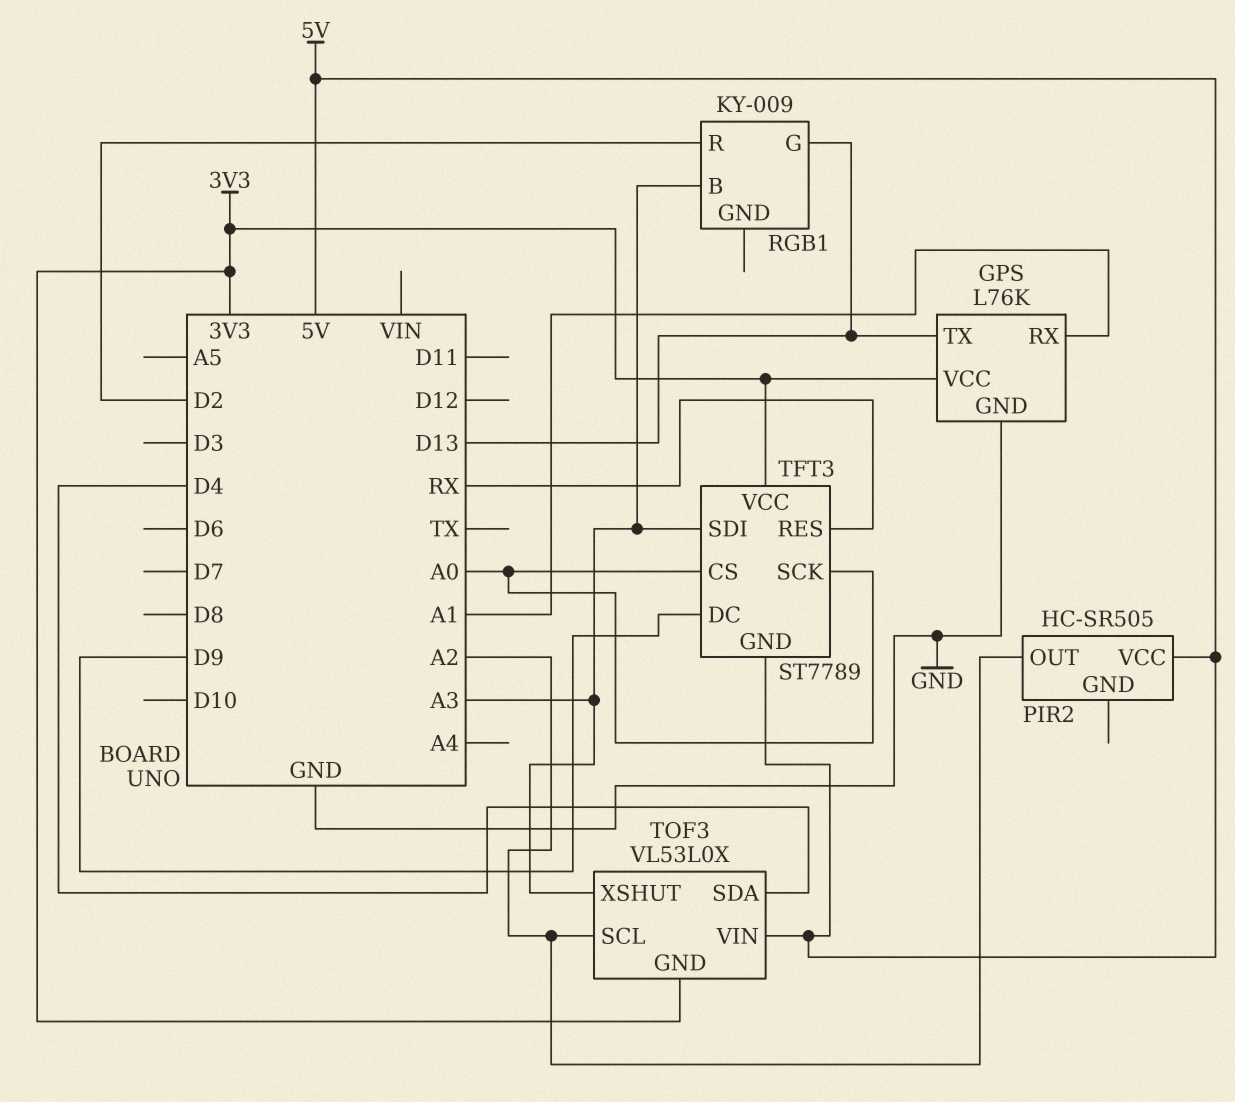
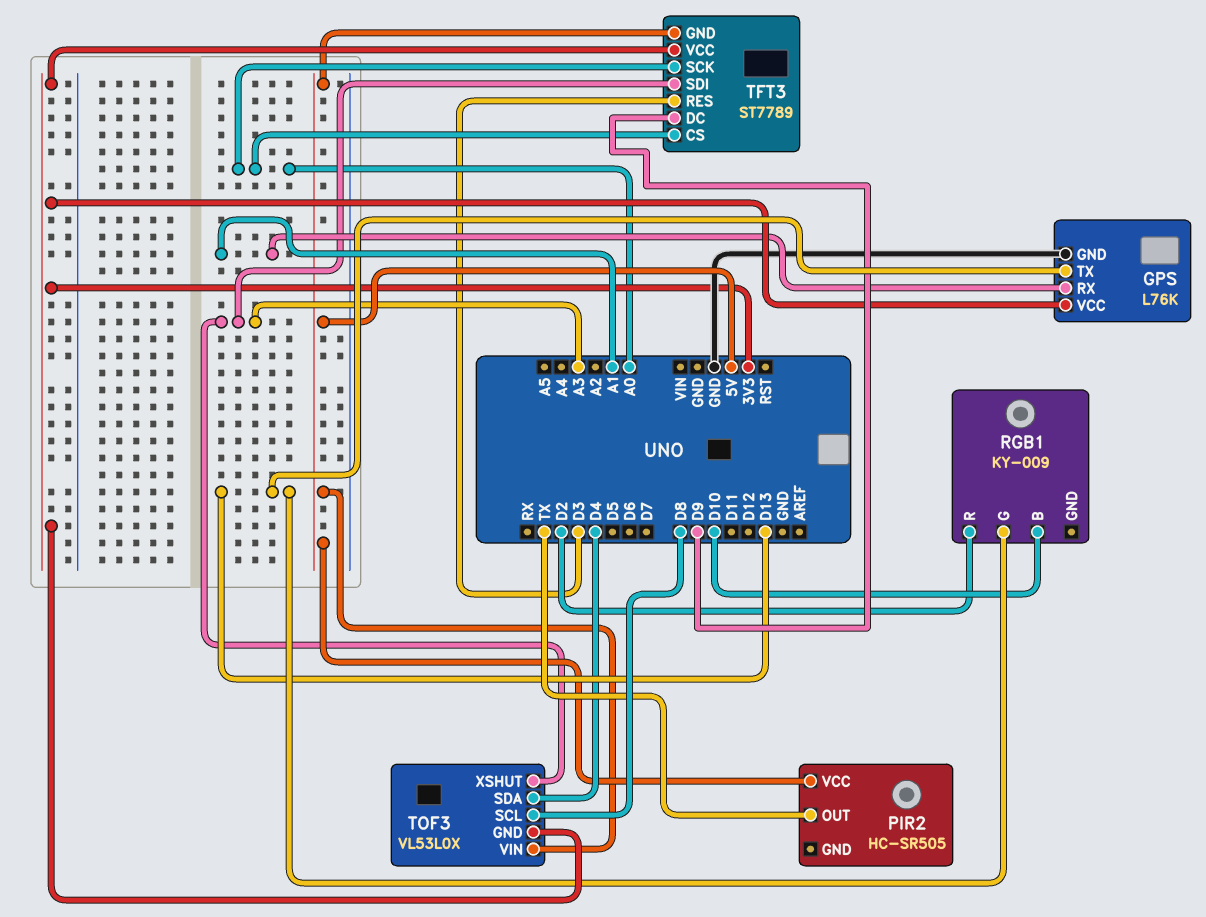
PIR2 pin OUT: A2 -> TX
RGB1 pin B: A3 -> D10
TFT3 pin RES: RX -> D3
TOF3 pin SCL: A2 -> D8

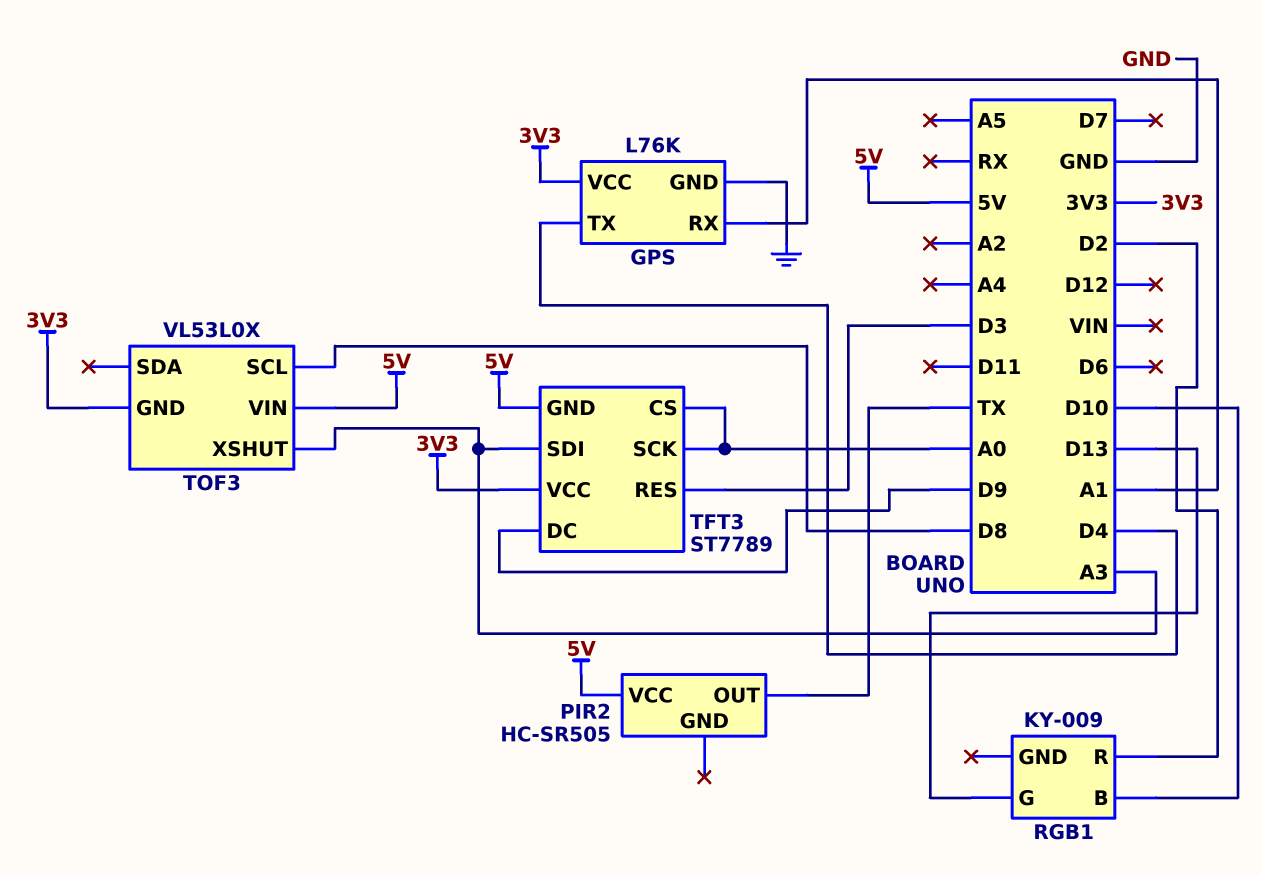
GPS pin TX: D13 -> D4
TOF3 pin SDA: D4 -> none

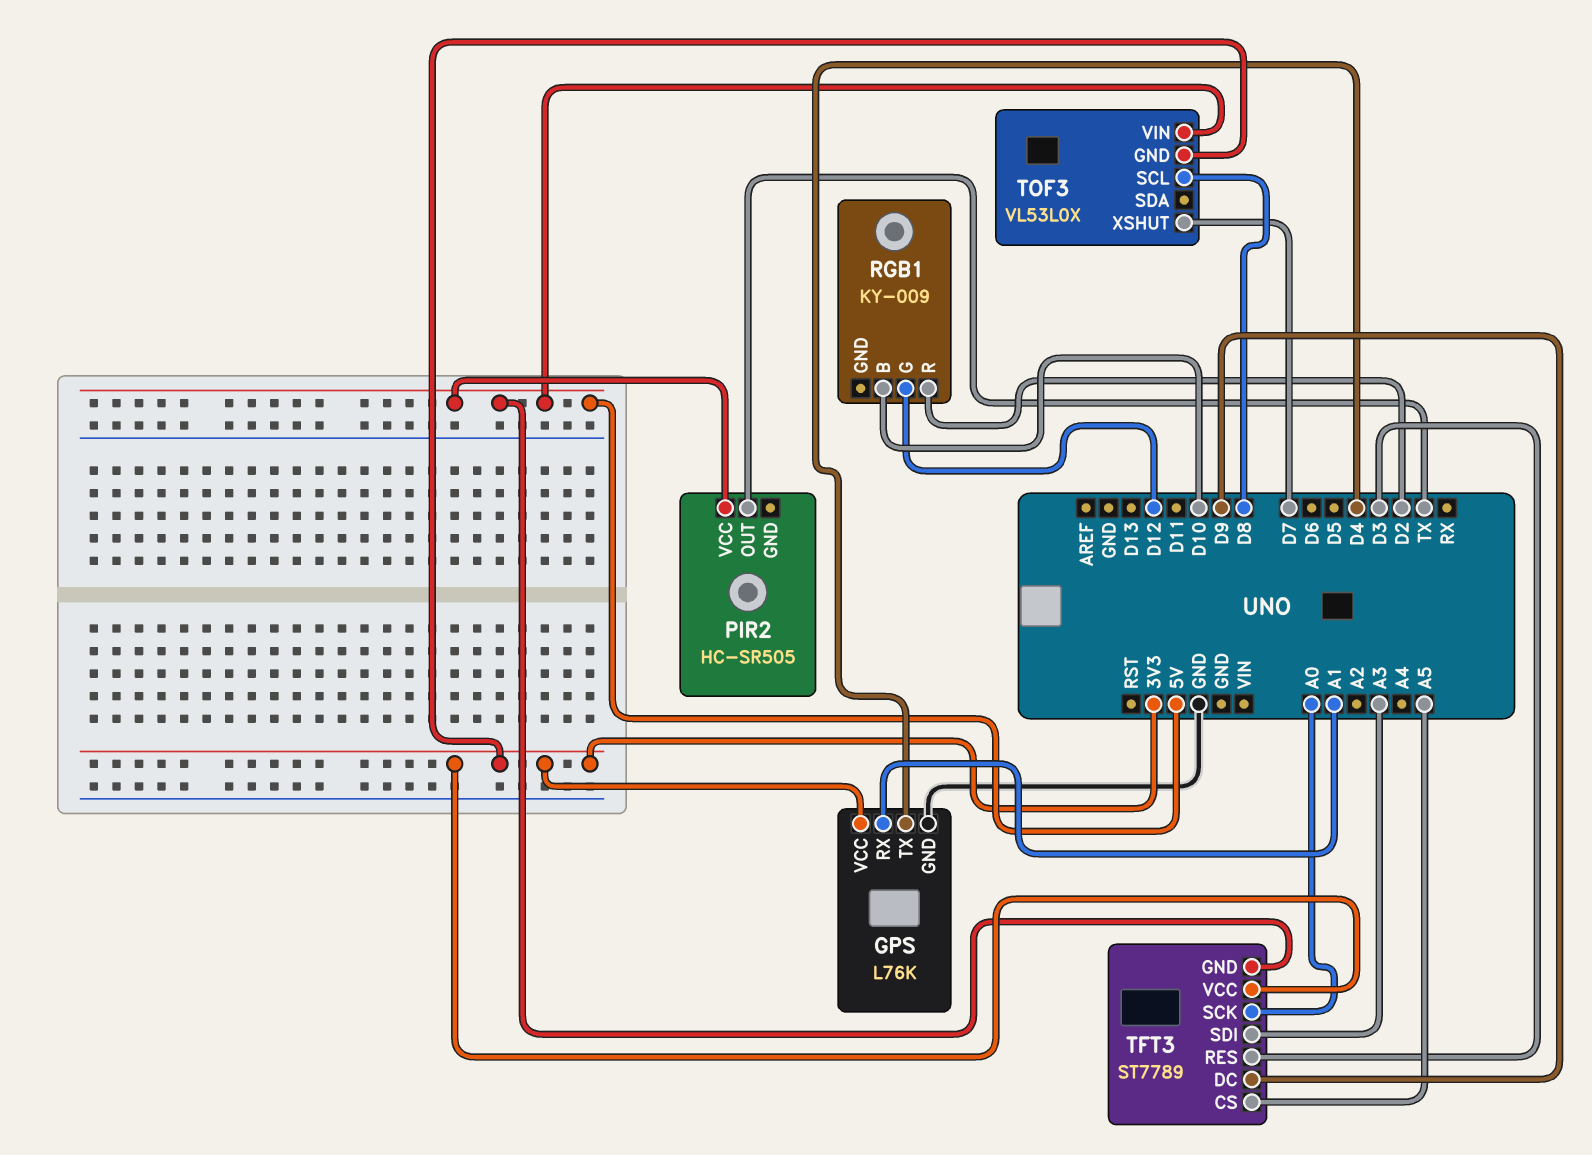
RGB1 pin G: D13 -> D12
TFT3 pin CS: A0 -> A5
TOF3 pin XSHUT: A3 -> D7

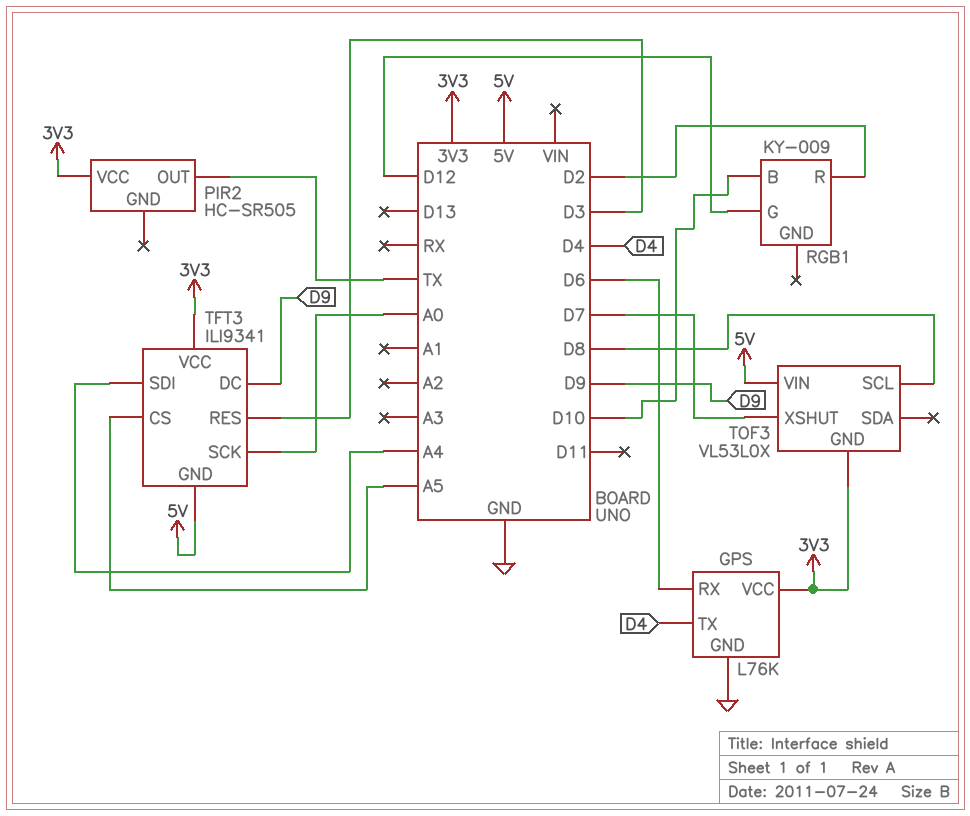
GPS pin RX: A1 -> D6
PIR2 pin VCC: 5V -> 3V3
TFT3: ST7789 -> ILI9341
TFT3 pin SDI: A3 -> A4

